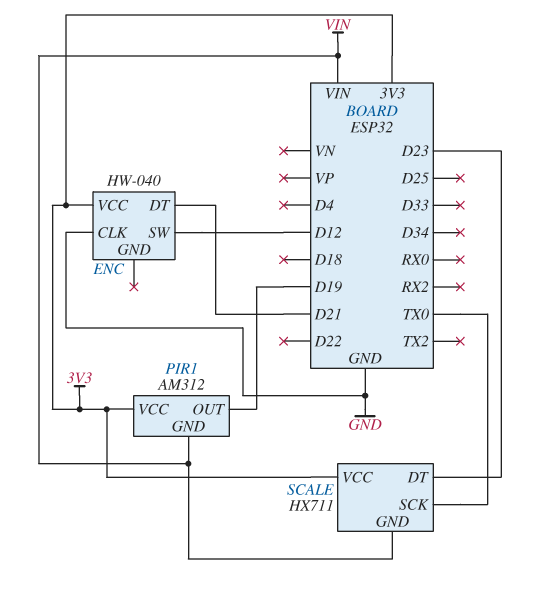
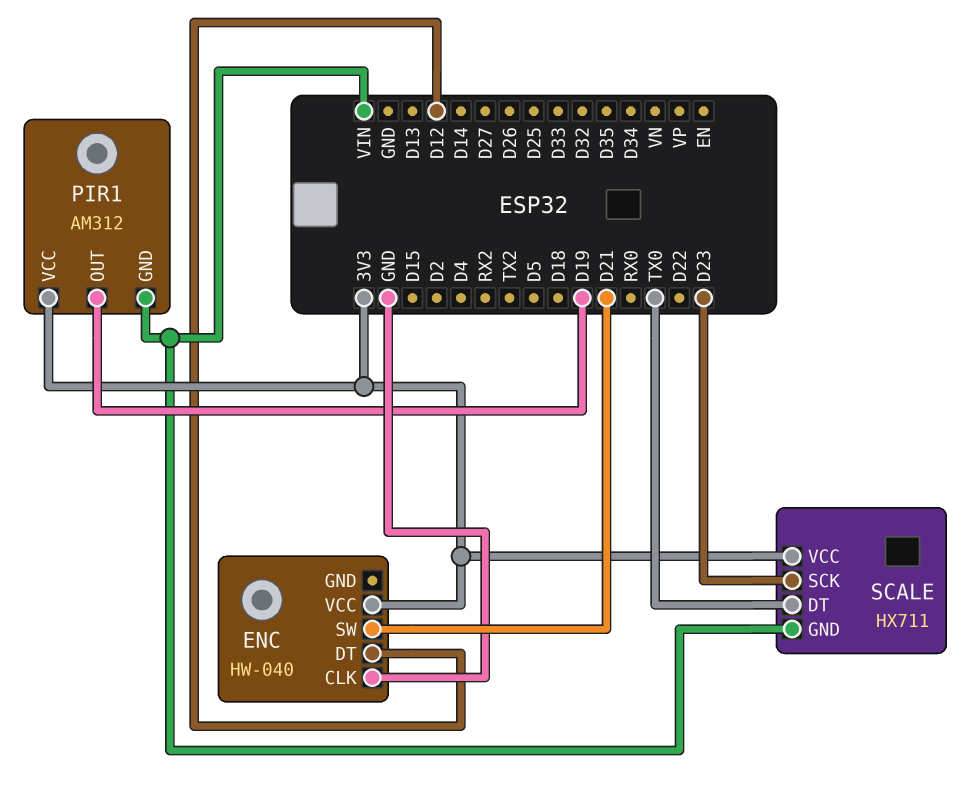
ENC pin DT: D21 -> D12
ENC pin SW: D12 -> D21
SCALE pin DT: D23 -> TX0
SCALE pin SCK: TX0 -> D23

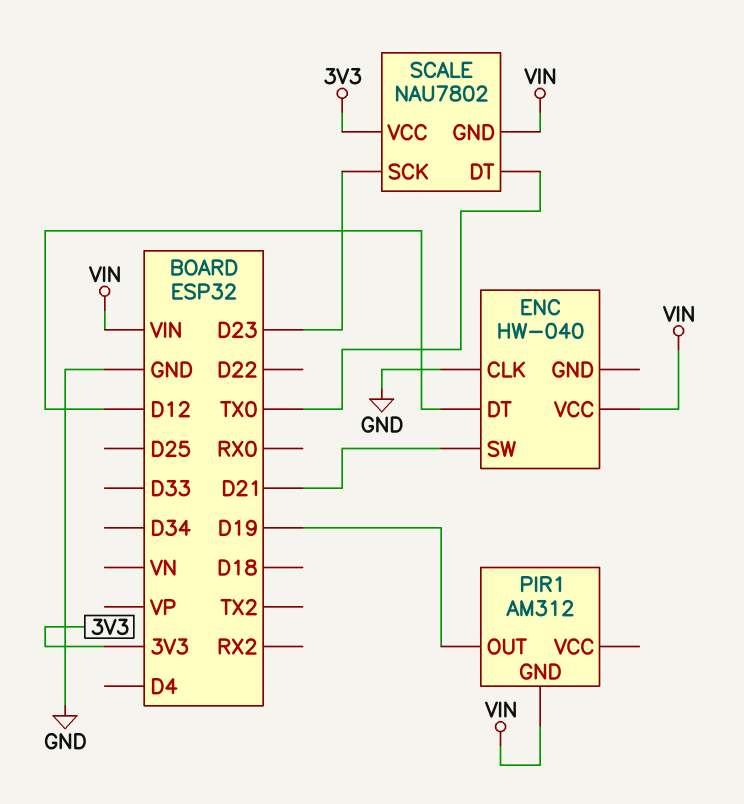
ENC pin VCC: 3V3 -> VIN
PIR1 pin VCC: 3V3 -> none
SCALE: HX711 -> NAU7802

